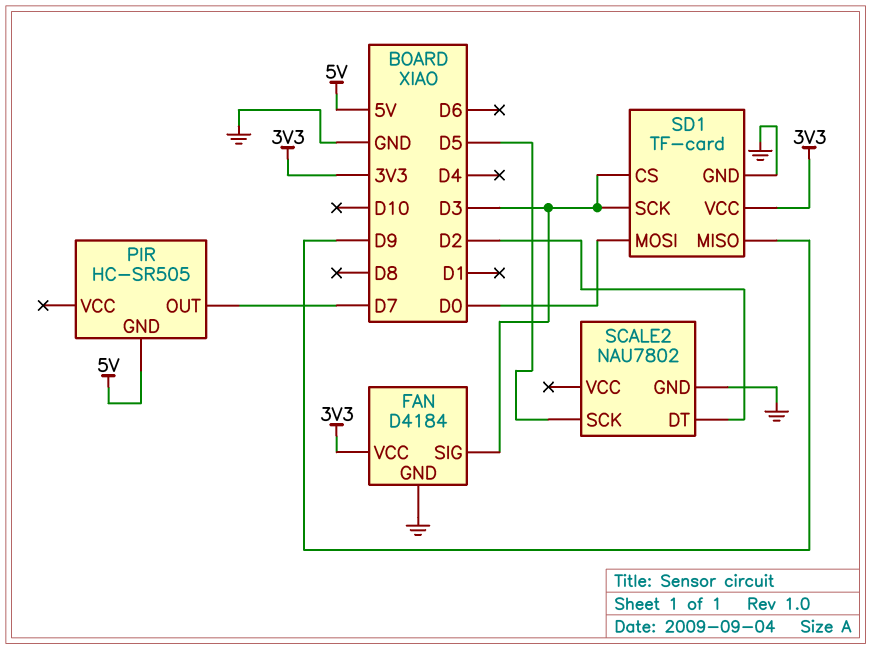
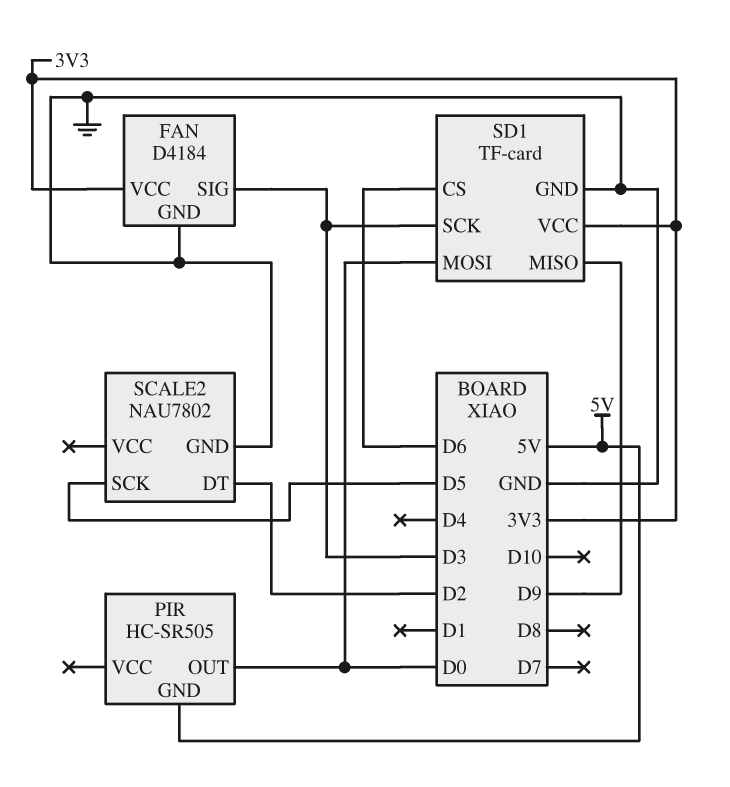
PIR pin OUT: D7 -> D0
SD1 pin CS: D3 -> D6

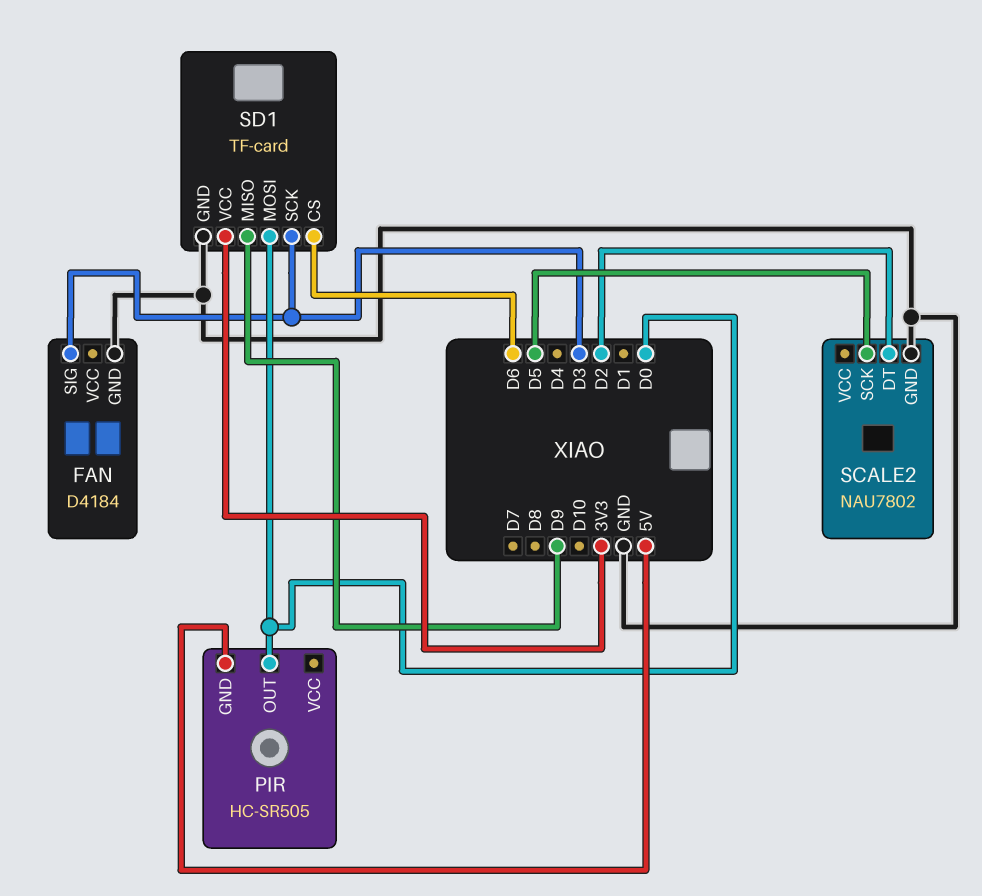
FAN pin VCC: 3V3 -> none

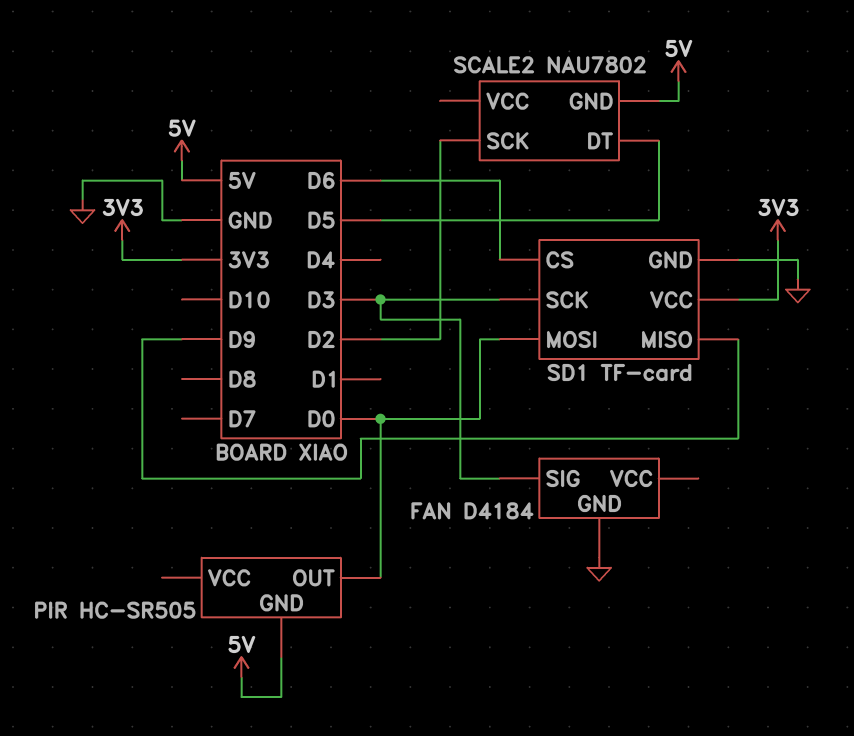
SCALE2 pin DT: D2 -> D5
SCALE2 pin GND: GND -> 5V
SCALE2 pin SCK: D5 -> D2

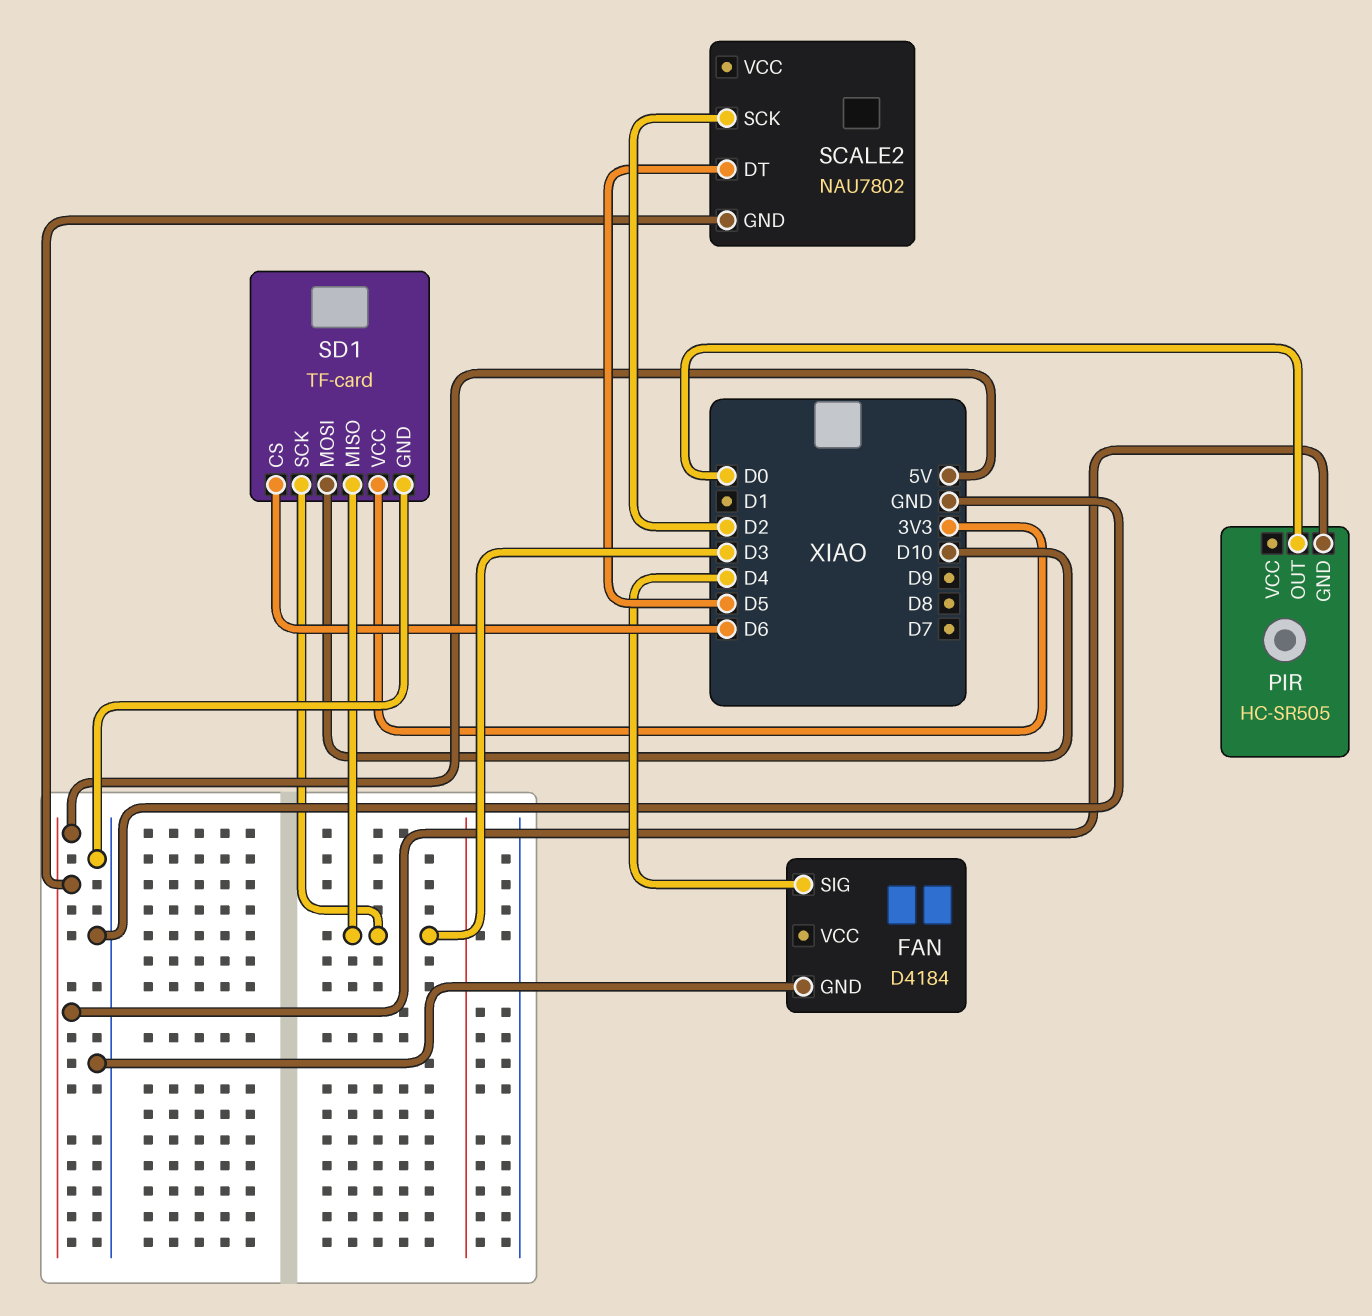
FAN pin SIG: D3 -> D4
SD1 pin MISO: D9 -> D3
SD1 pin MOSI: D0 -> D10

